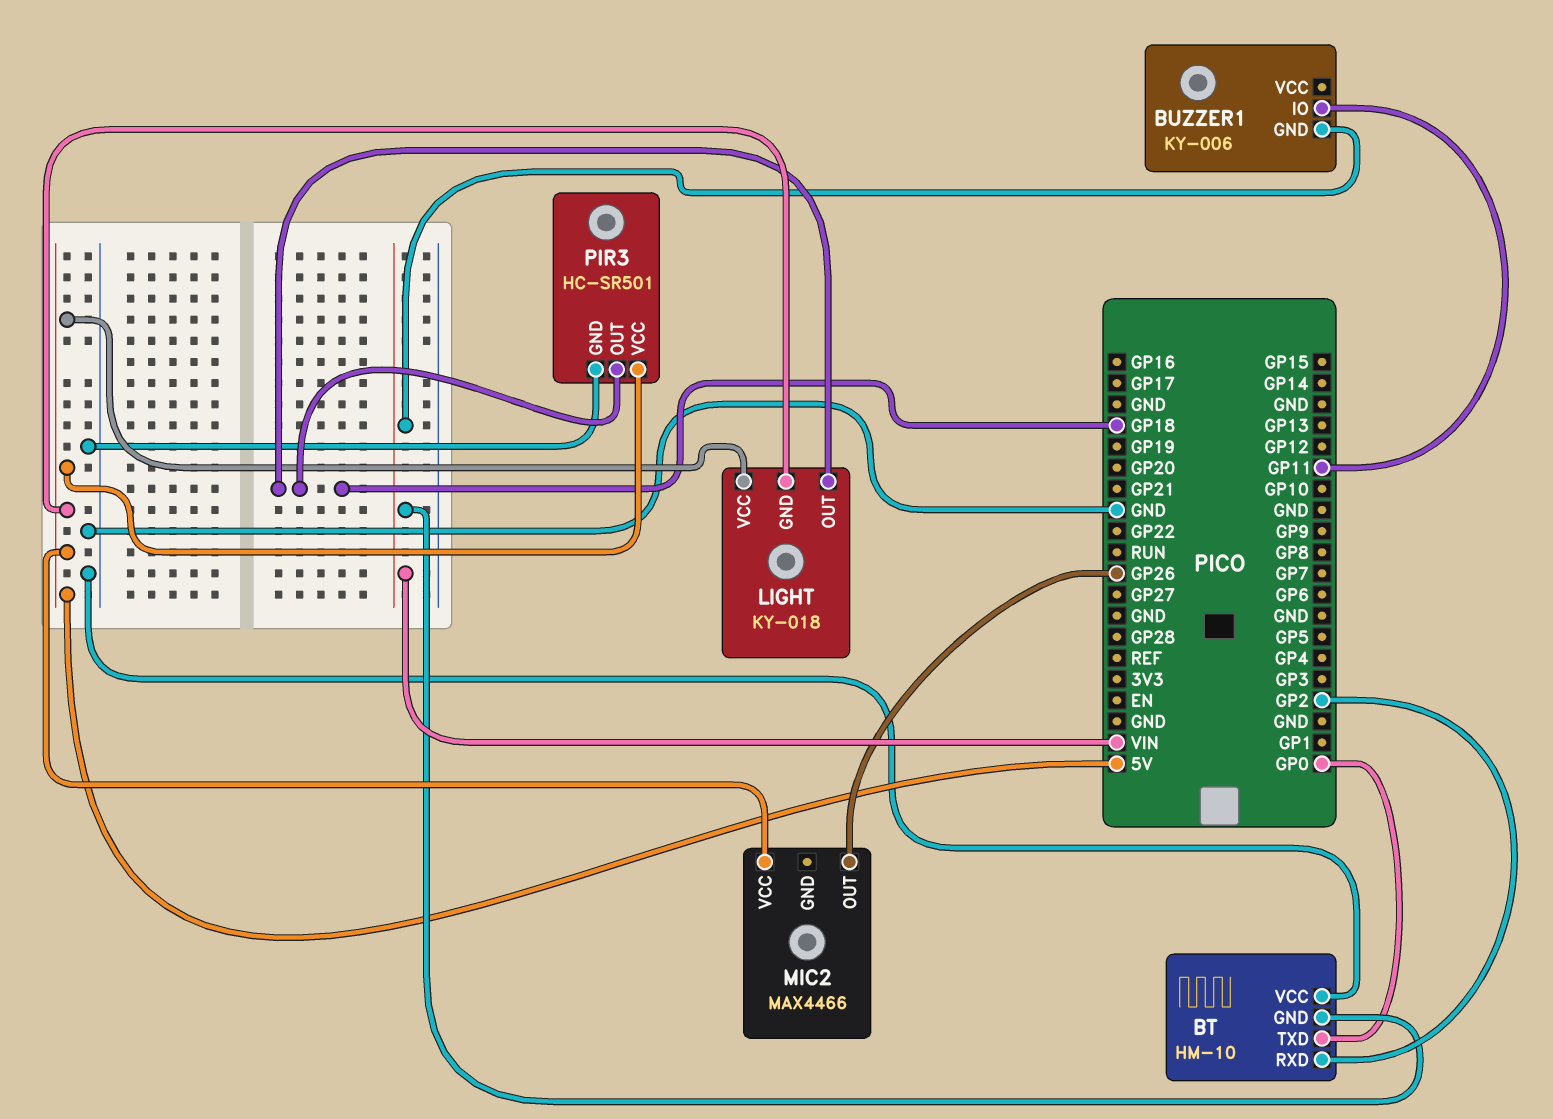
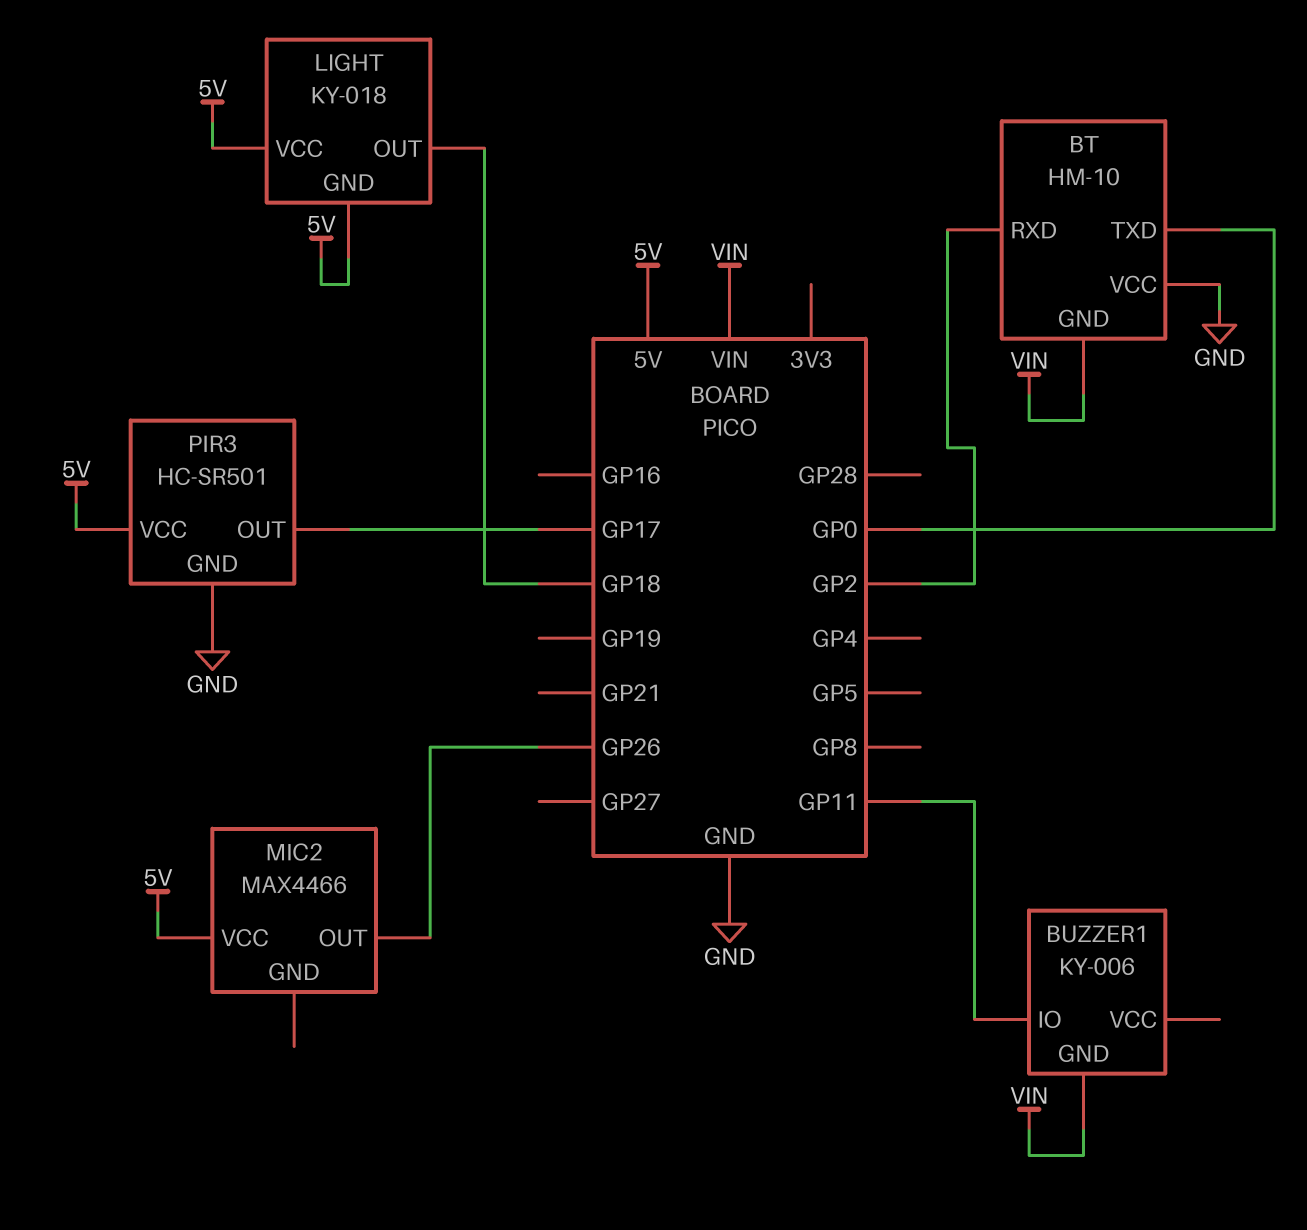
PIR3 pin OUT: GP18 -> GP17

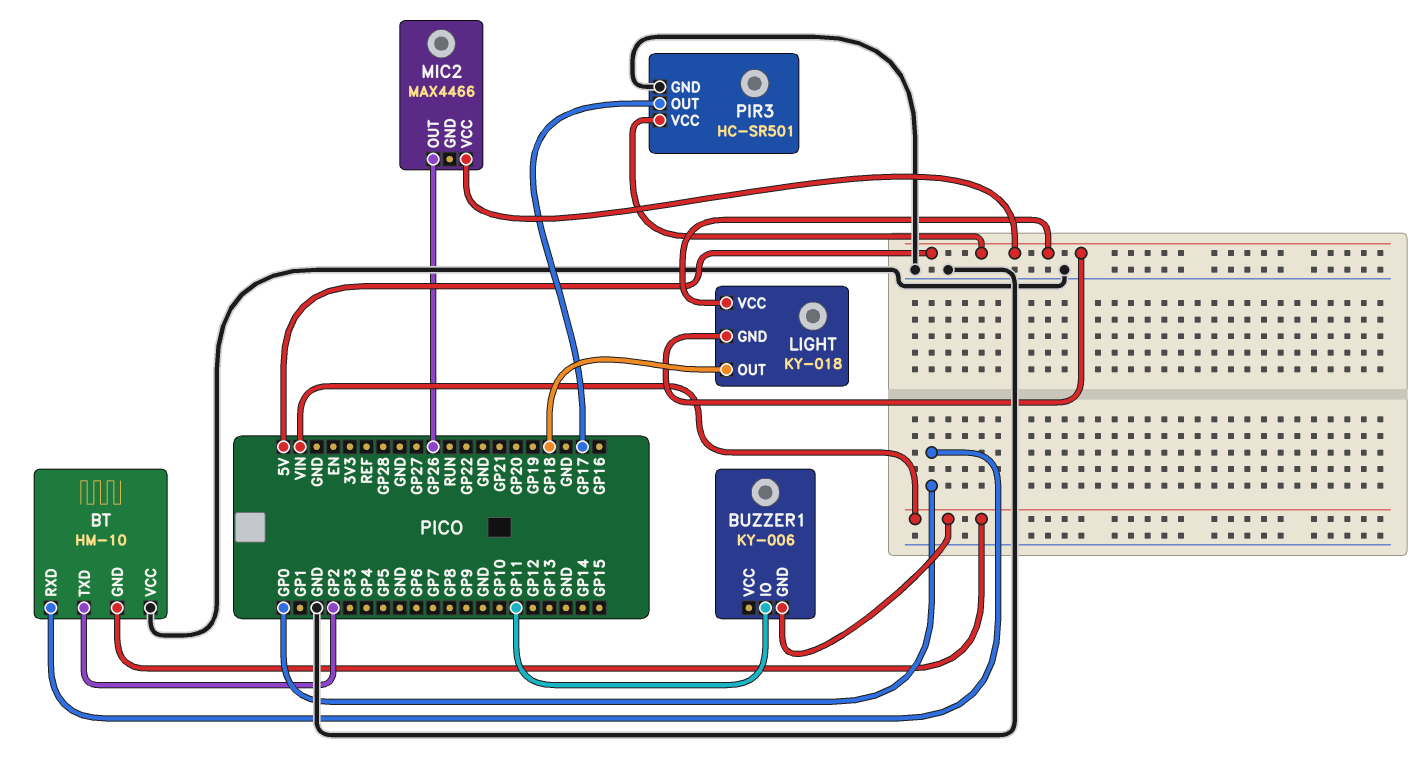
BT pin RXD: GP2 -> GP0
BT pin TXD: GP0 -> GP2

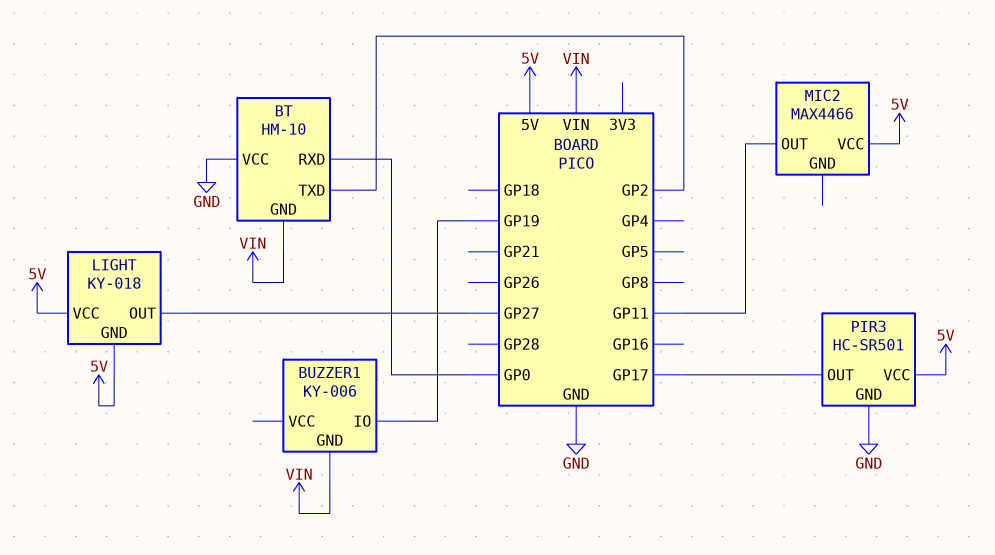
BUZZER1 pin IO: GP11 -> GP19
LIGHT pin OUT: GP18 -> GP27
MIC2 pin OUT: GP26 -> GP11

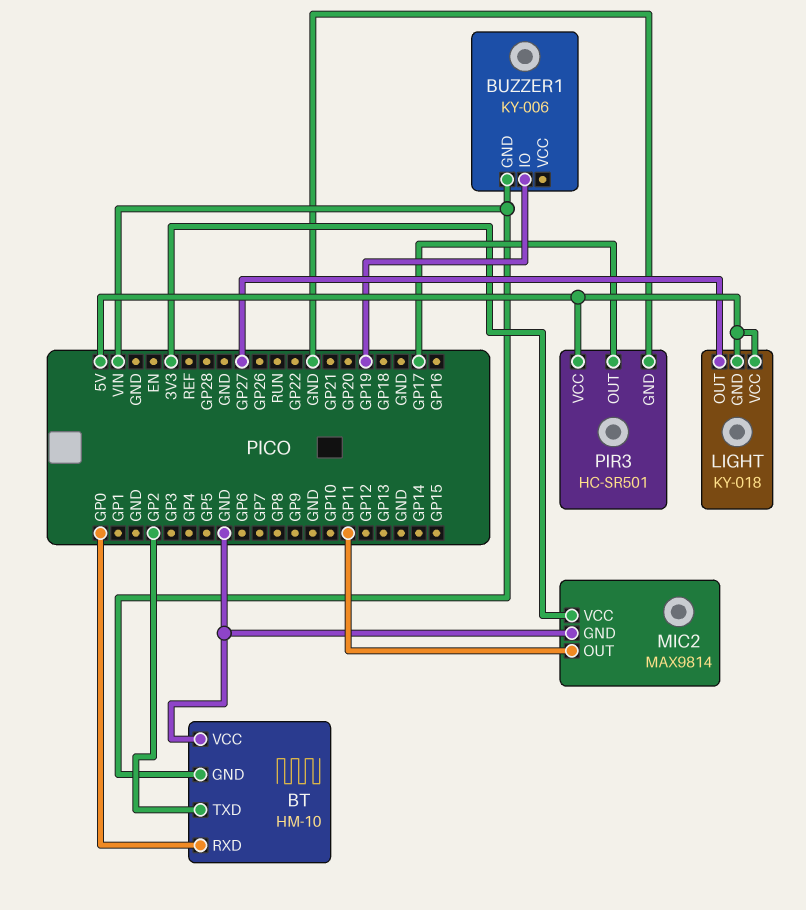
MIC2: MAX4466 -> MAX9814
MIC2 pin GND: none -> GND
MIC2 pin VCC: 5V -> 3V3

